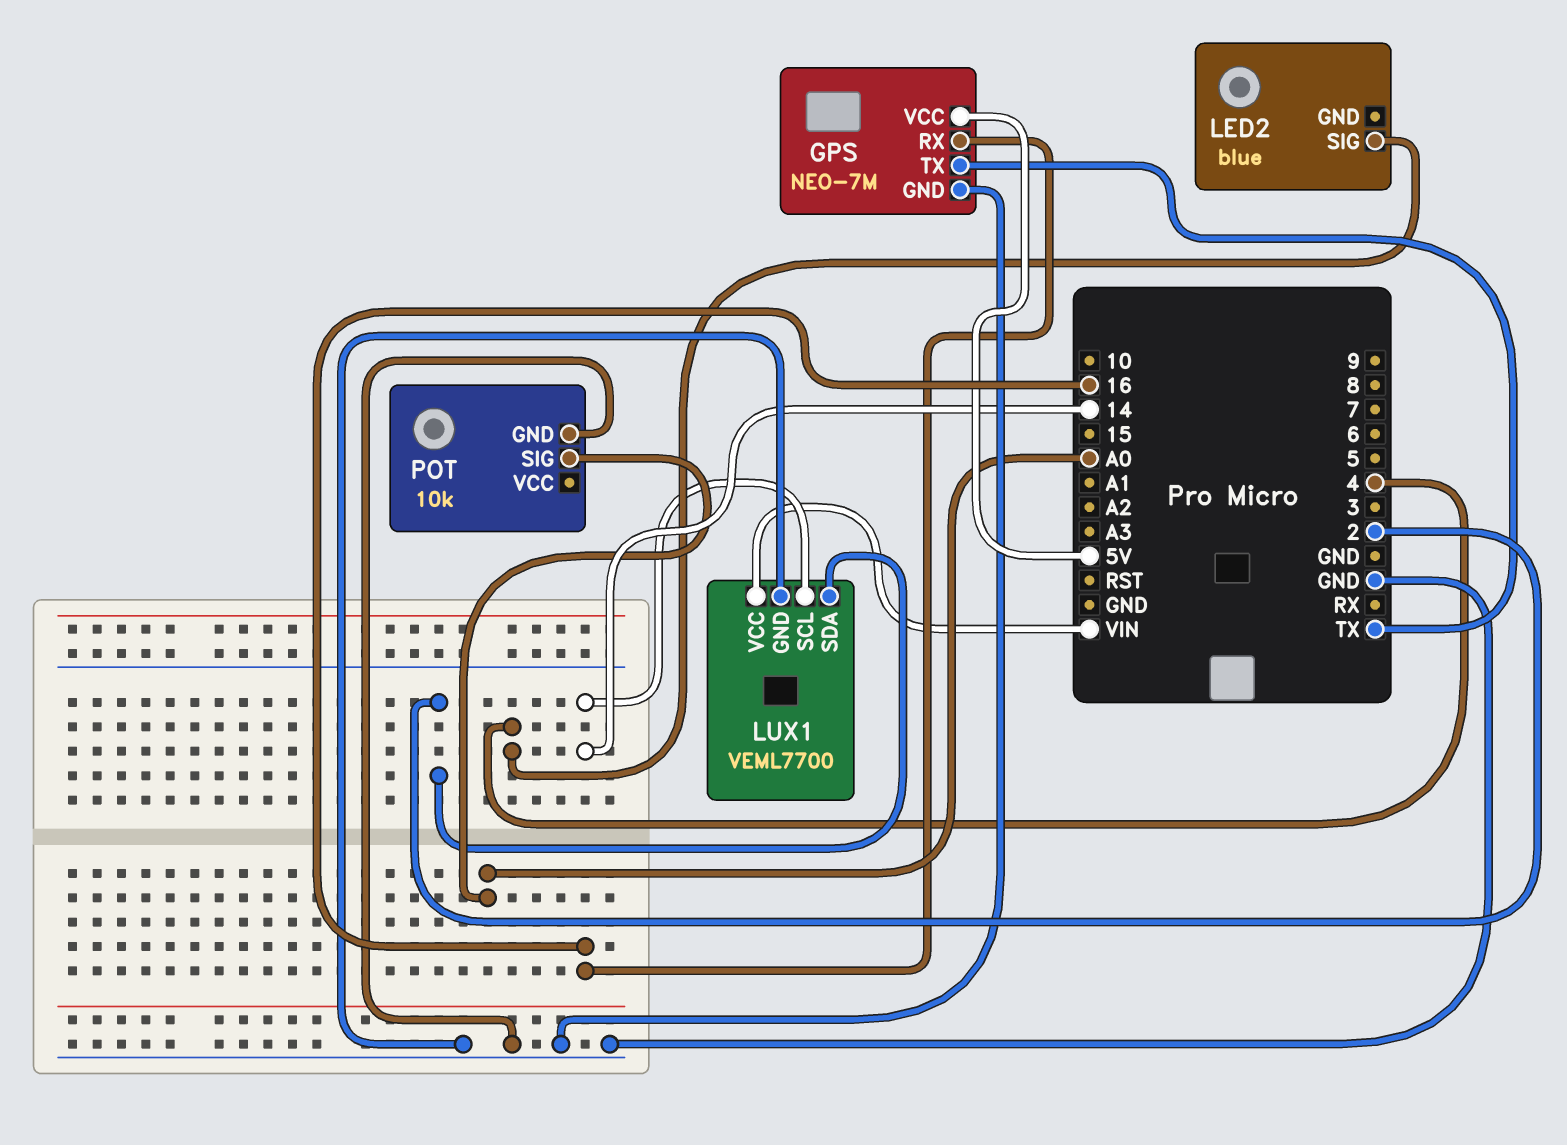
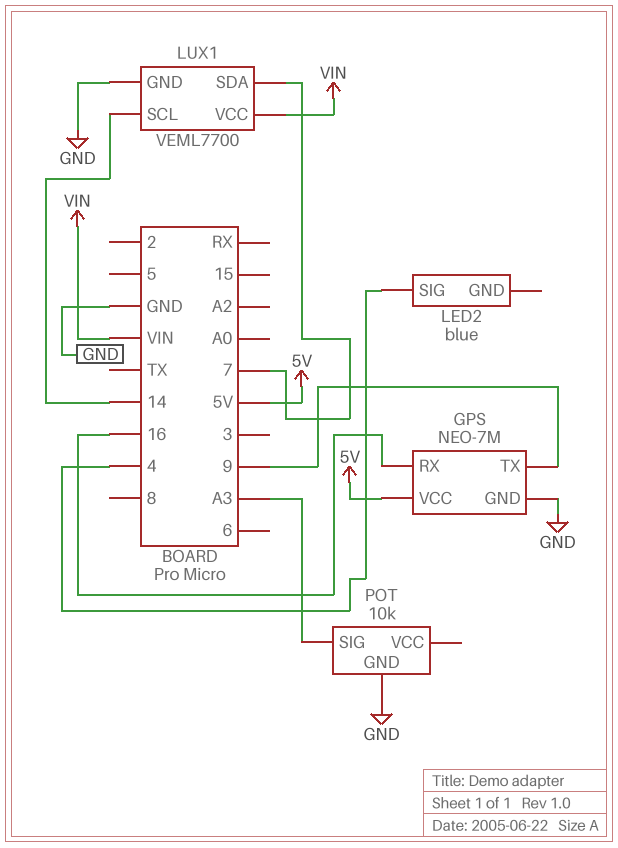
GPS pin TX: TX -> 9
LUX1 pin SDA: 2 -> 7
POT pin SIG: A0 -> A3

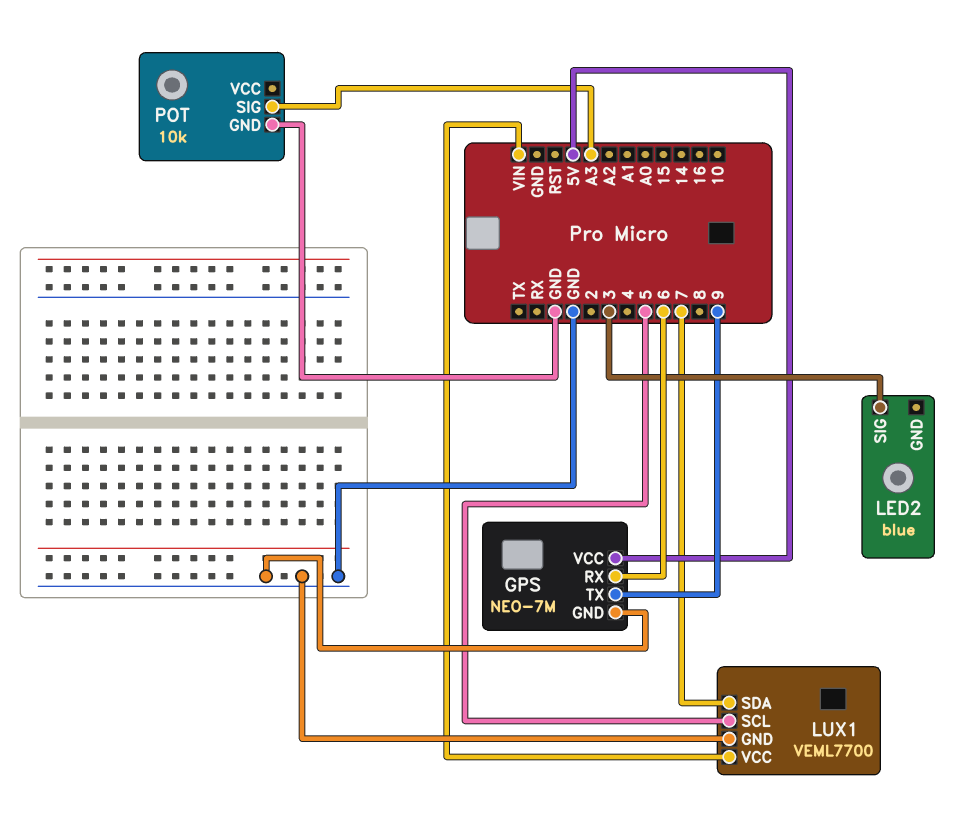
GPS pin RX: 16 -> 6
LED2 pin SIG: 4 -> 3
LUX1 pin SCL: 14 -> 5

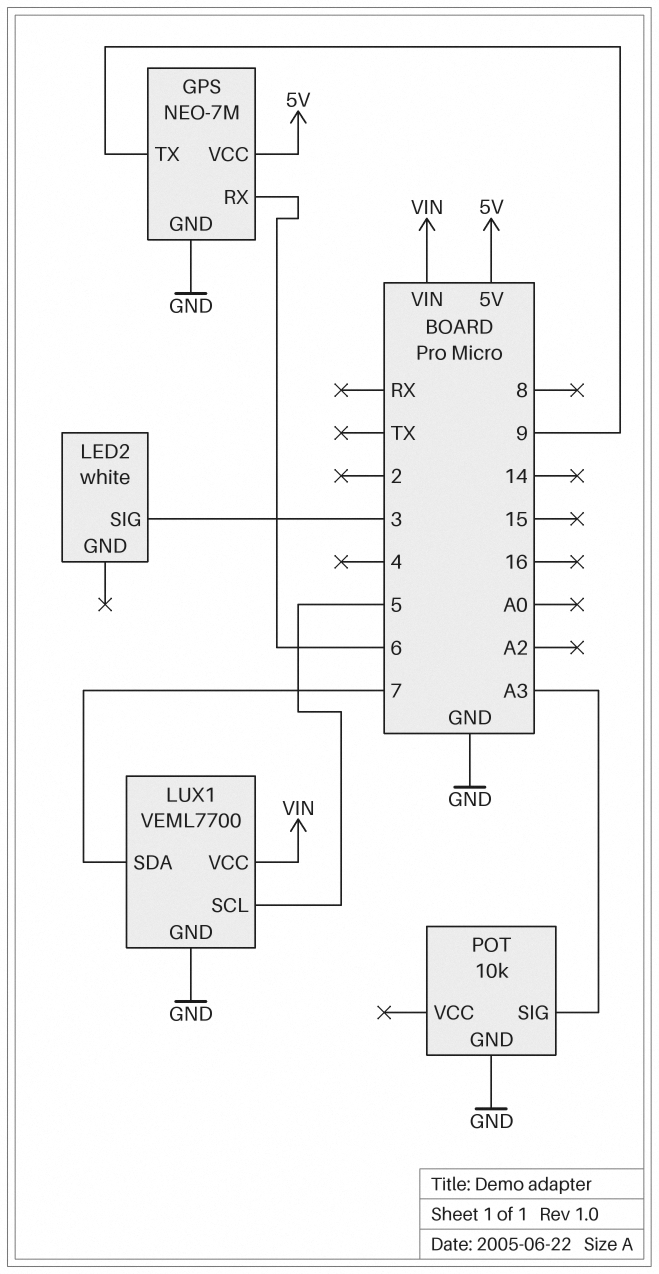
LED2: blue -> white

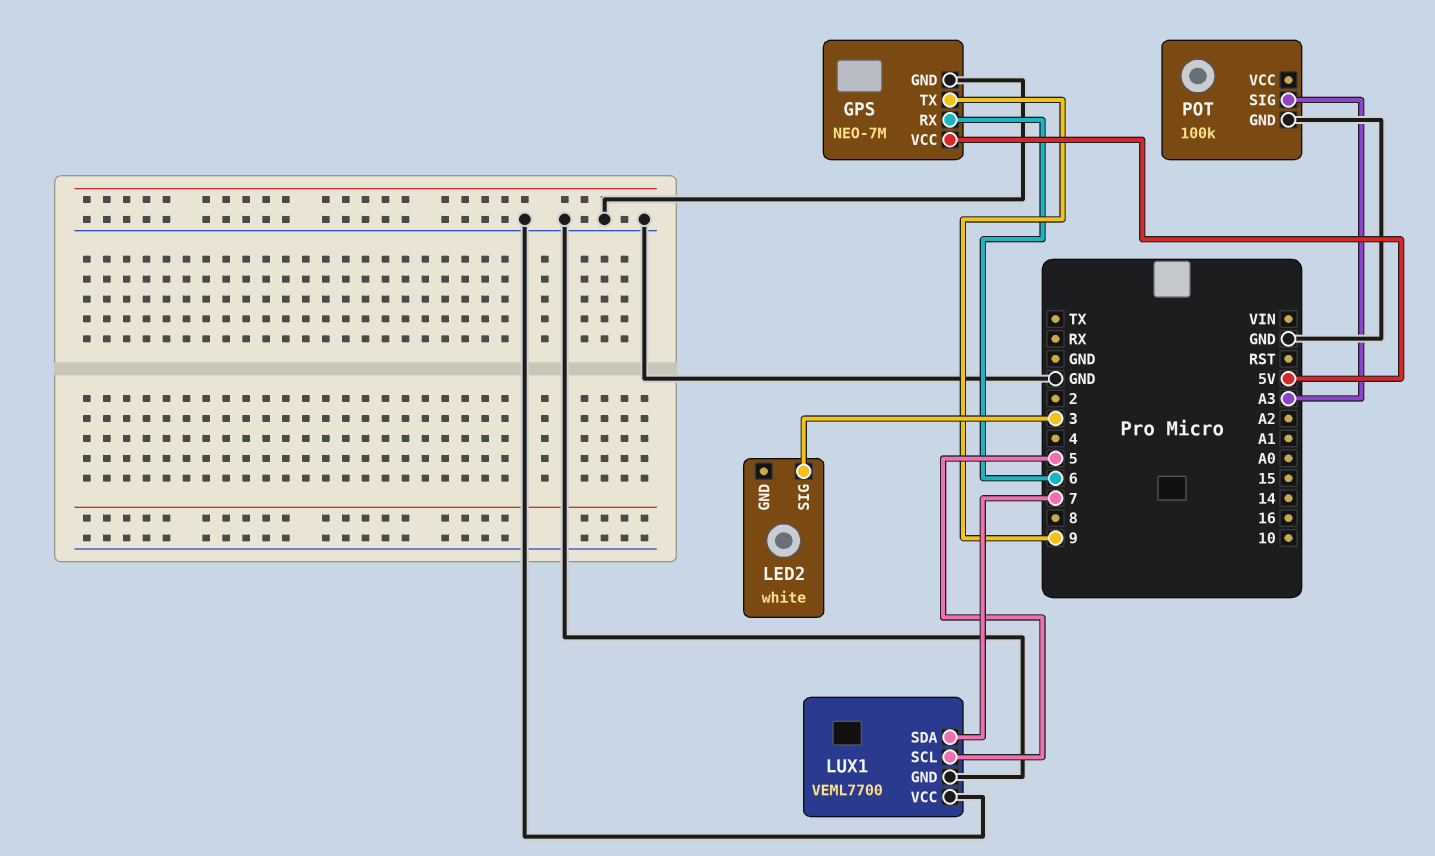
LUX1 pin VCC: VIN -> GND
POT: 10k -> 100k

